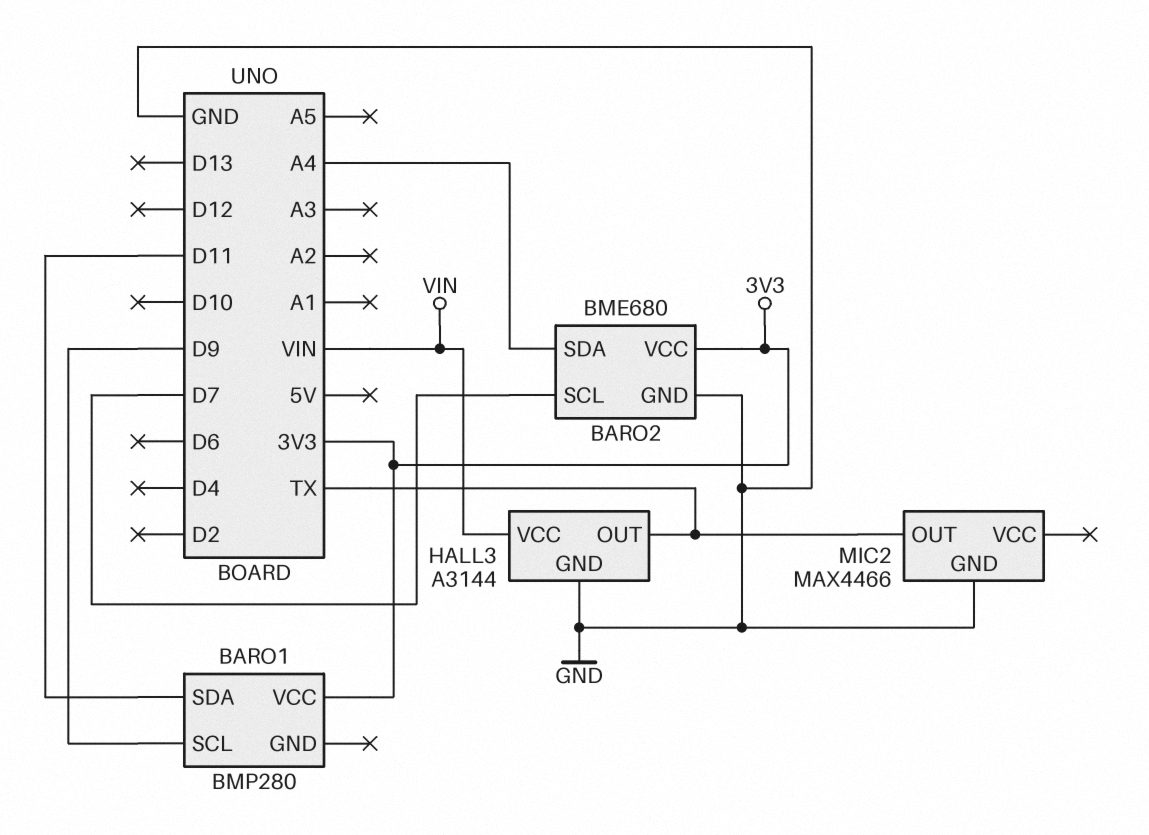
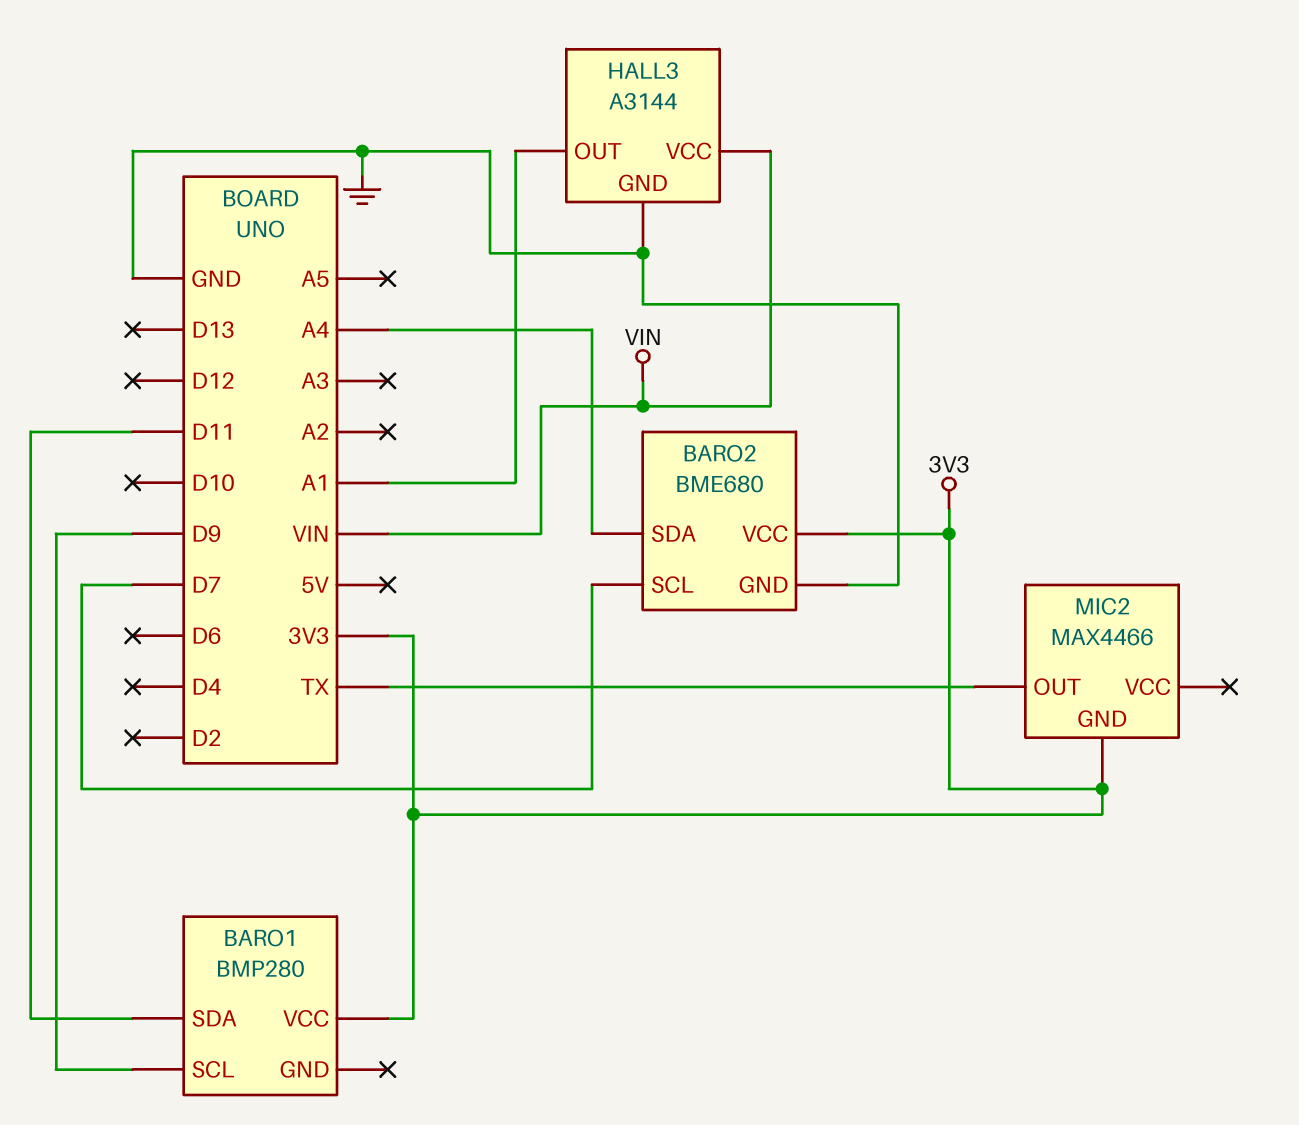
HALL3 pin OUT: TX -> A1
MIC2 pin GND: GND -> 3V3

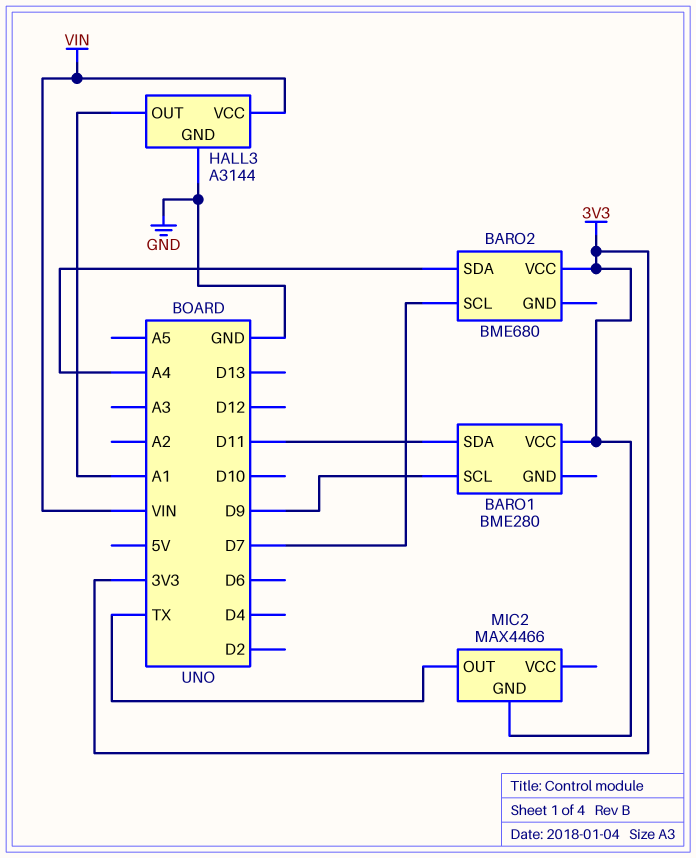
BARO1: BMP280 -> BME280
BARO2 pin GND: GND -> none

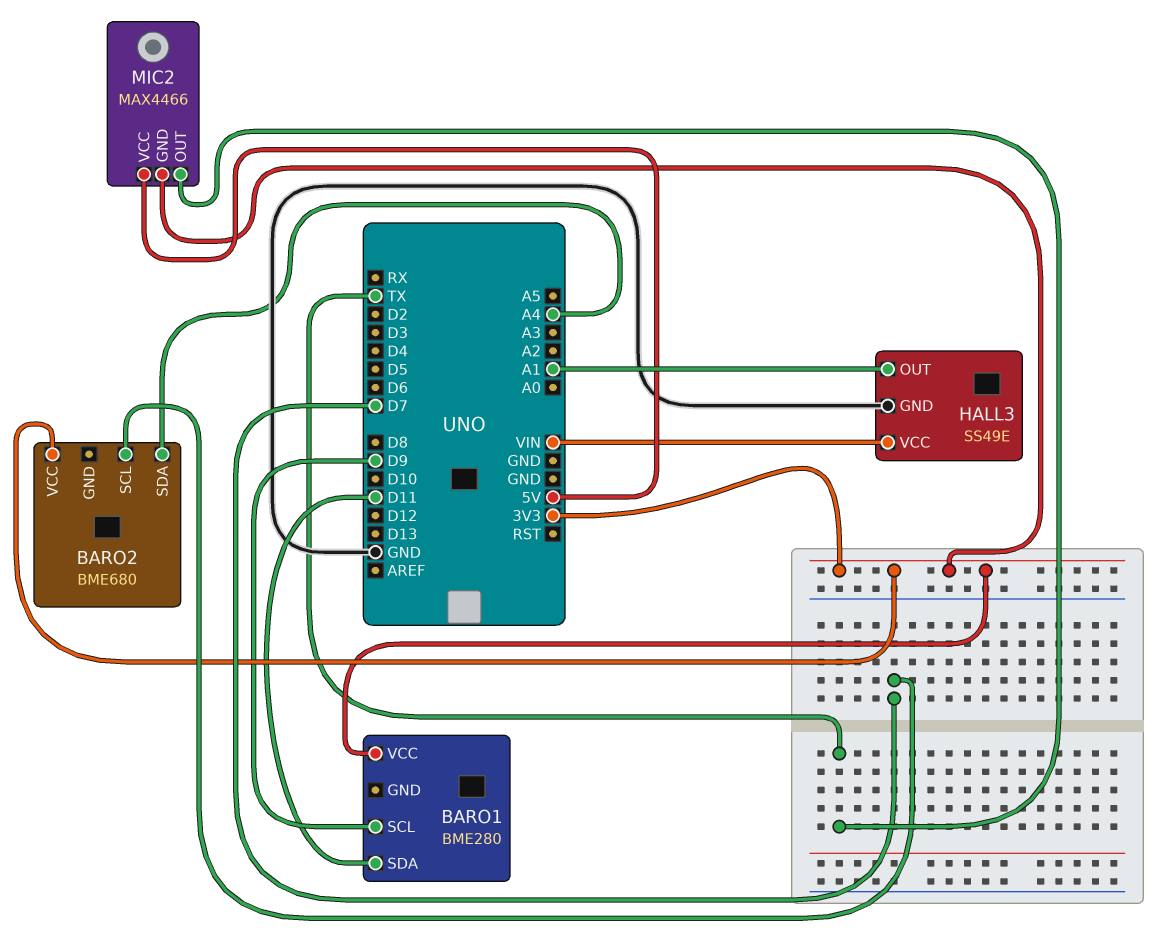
HALL3: A3144 -> SS49E
MIC2 pin VCC: none -> 5V

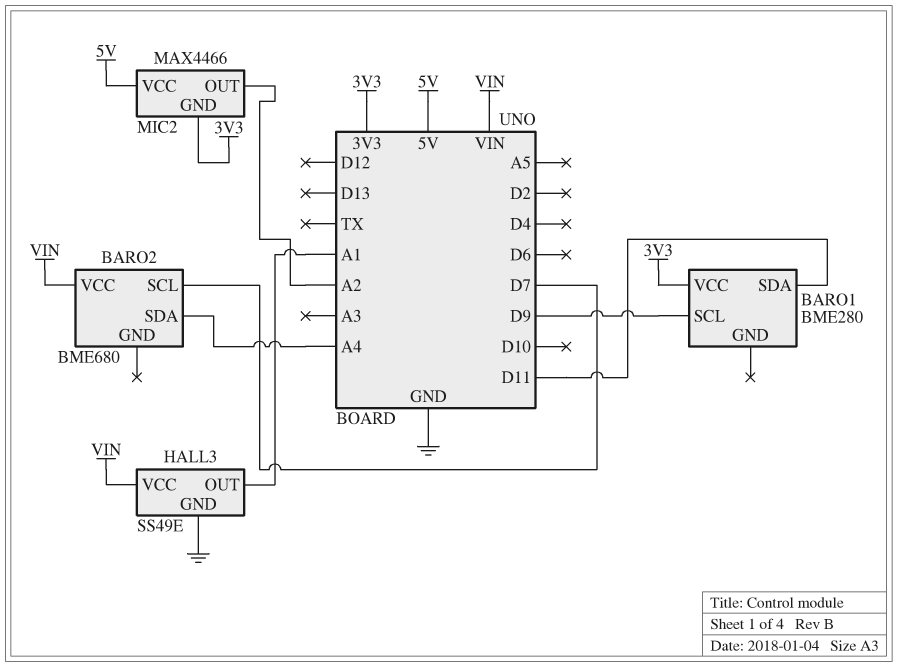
BARO2 pin VCC: 3V3 -> VIN
MIC2 pin OUT: TX -> A2

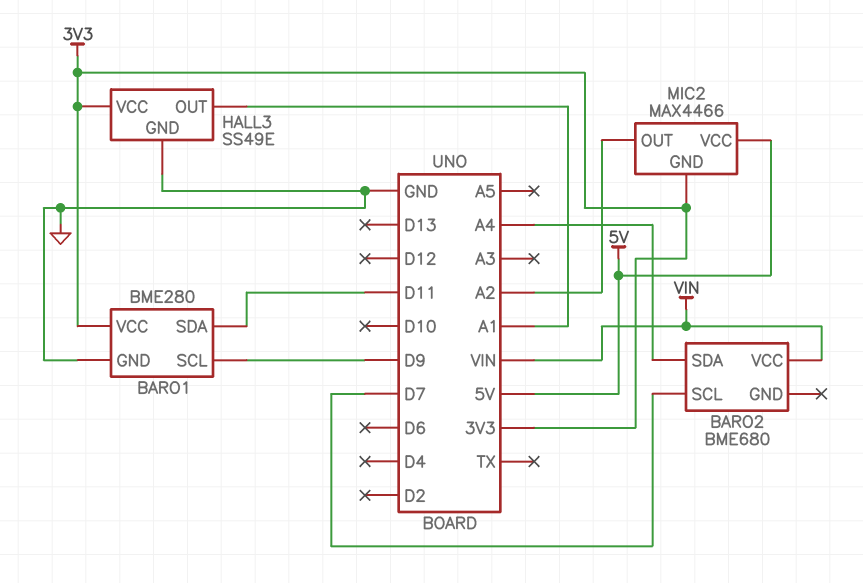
BARO1 pin GND: none -> GND
HALL3 pin VCC: VIN -> 3V3

